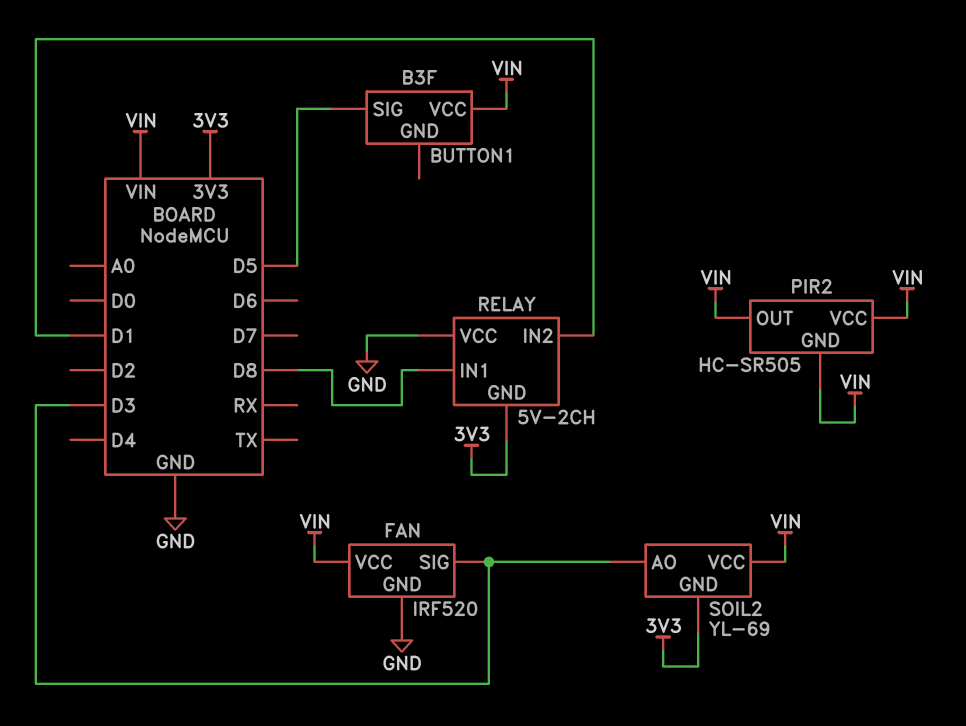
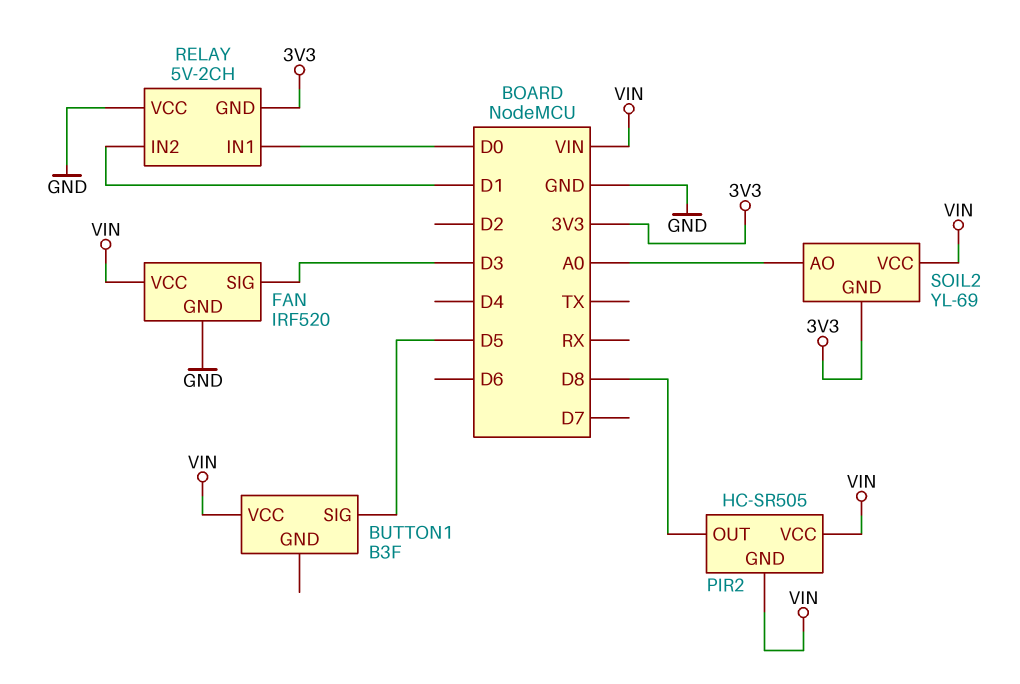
PIR2 pin OUT: VIN -> D8
RELAY pin IN1: D8 -> D0
SOIL2 pin AO: D3 -> A0

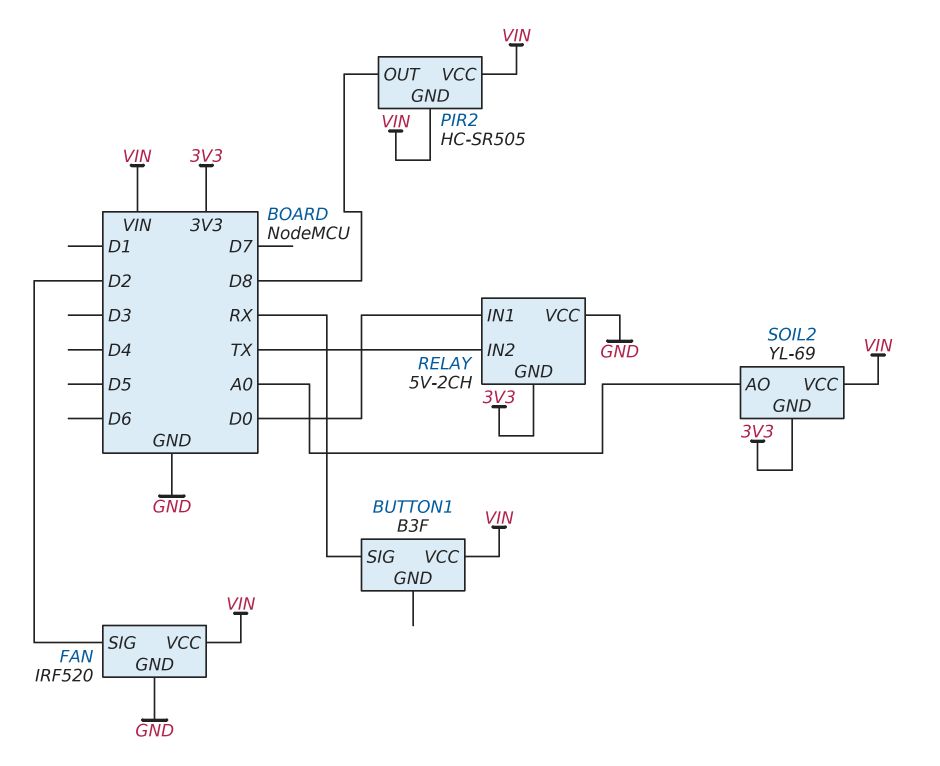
BUTTON1 pin SIG: D5 -> RX
FAN pin SIG: D3 -> D2
RELAY pin IN2: D1 -> TX

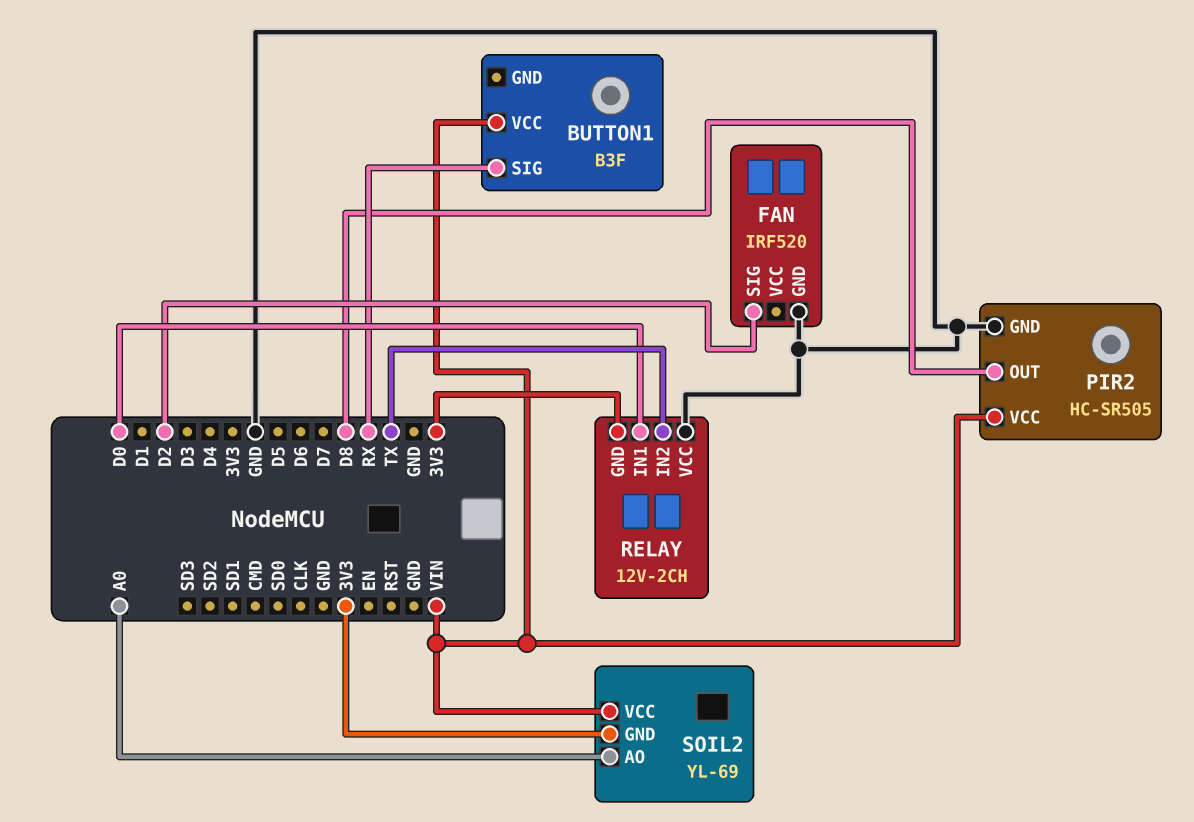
FAN pin VCC: VIN -> none
PIR2 pin GND: VIN -> GND
RELAY: 5V-2CH -> 12V-2CH

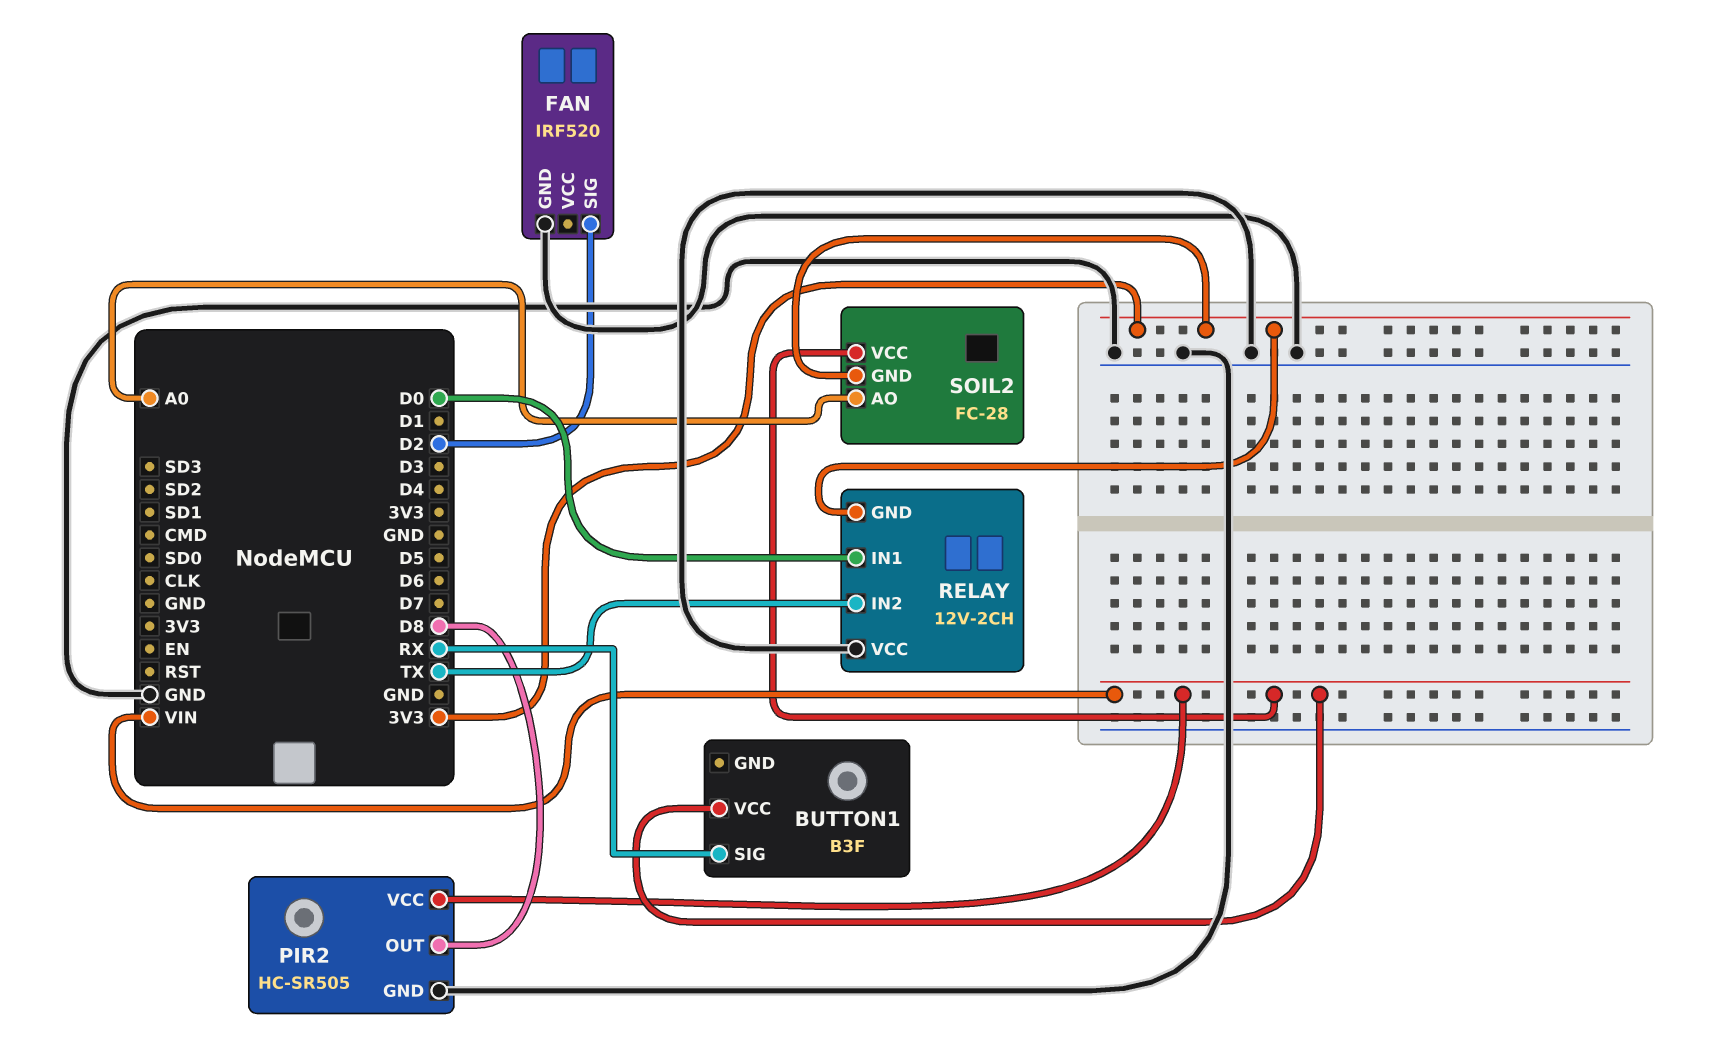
SOIL2: YL-69 -> FC-28

